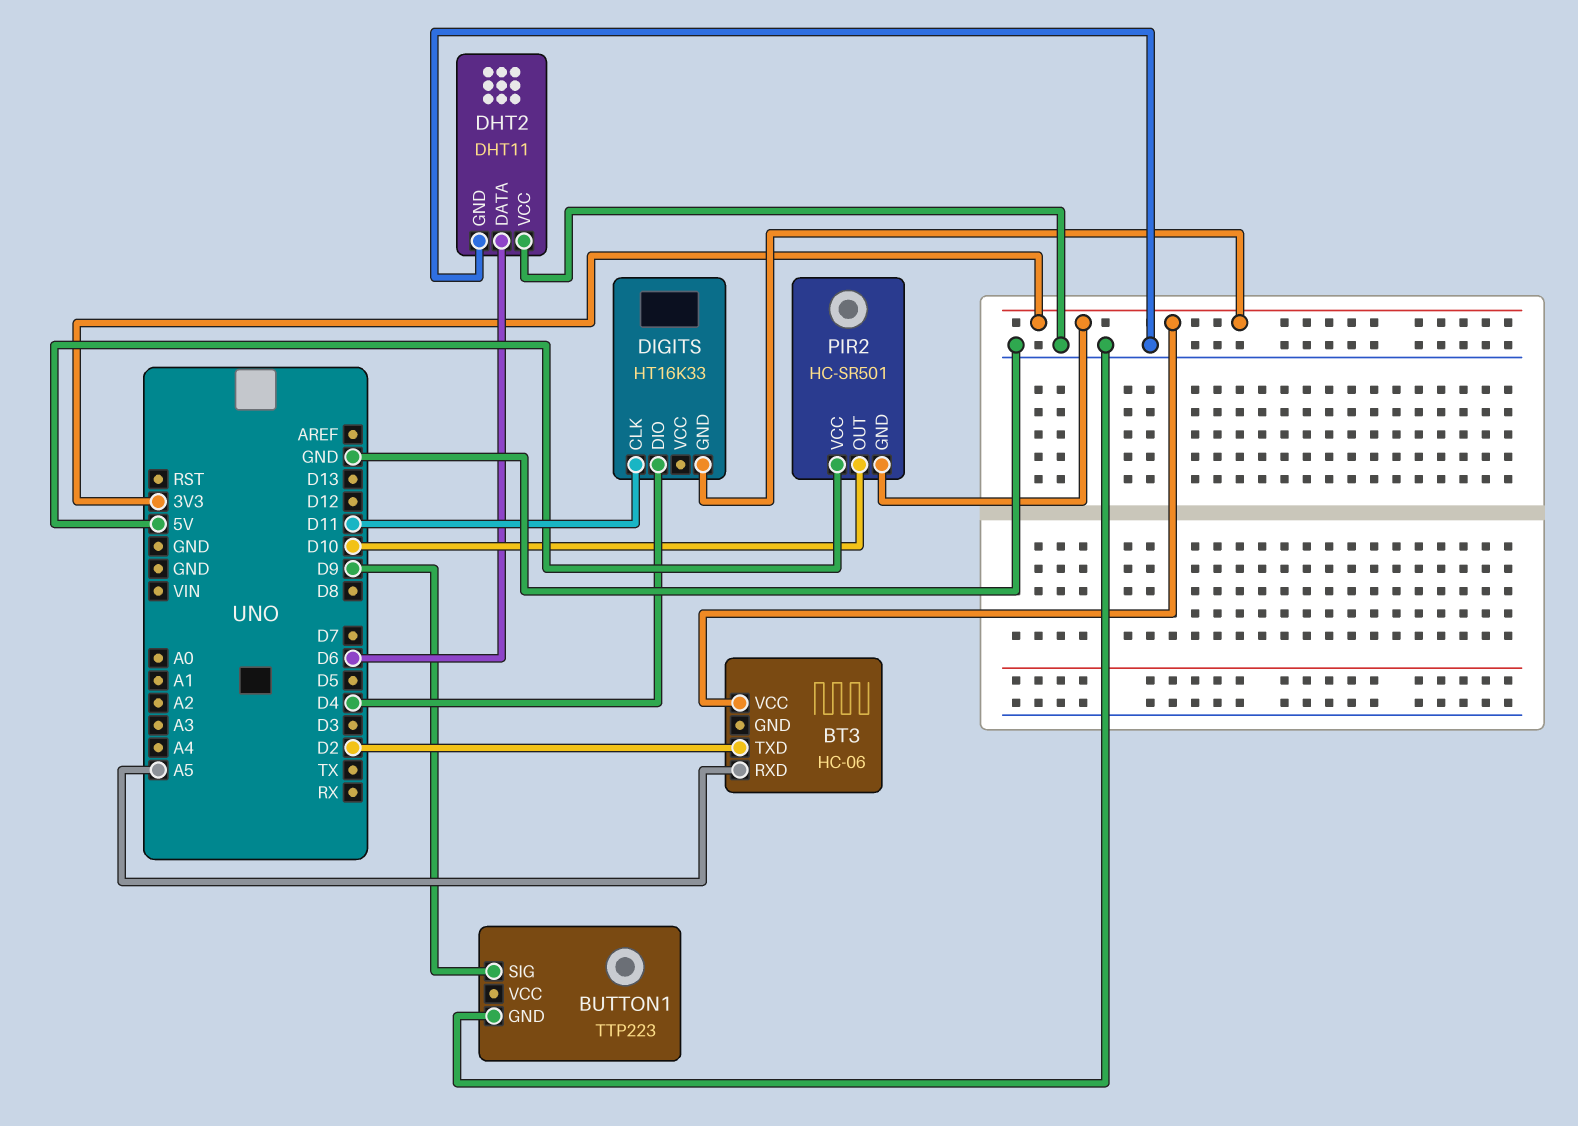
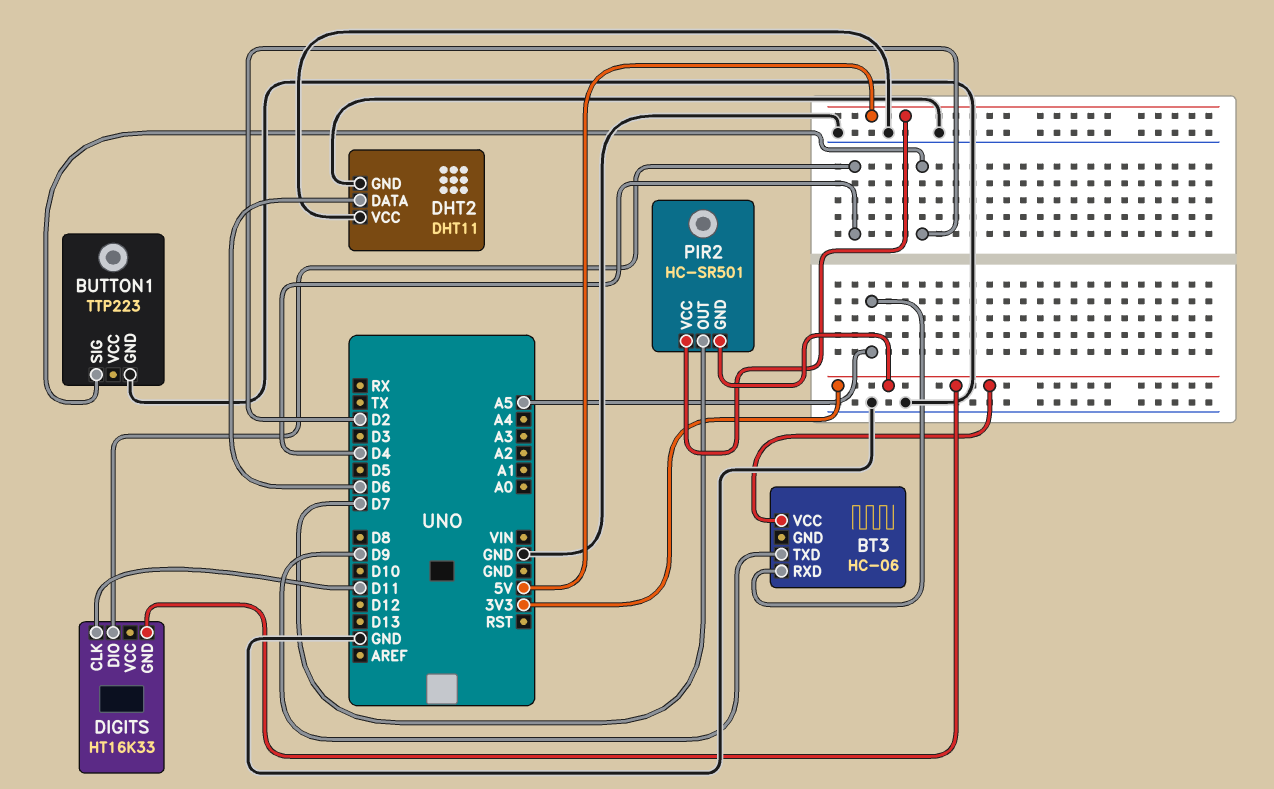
BT3 pin TXD: D2 -> D9
BUTTON1 pin SIG: D9 -> D2
PIR2 pin OUT: D10 -> D7

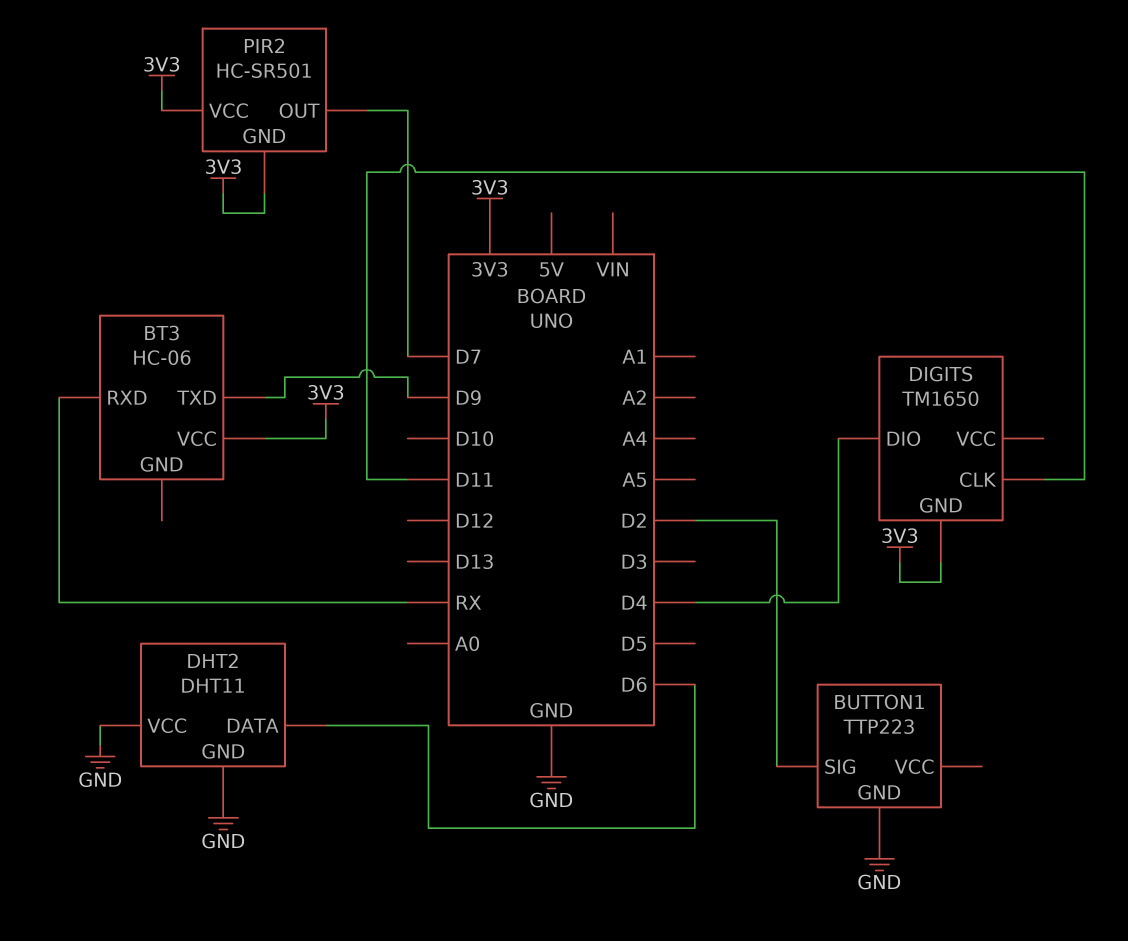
BT3 pin RXD: A5 -> RX
DIGITS: HT16K33 -> TM1650
PIR2 pin VCC: 5V -> 3V3

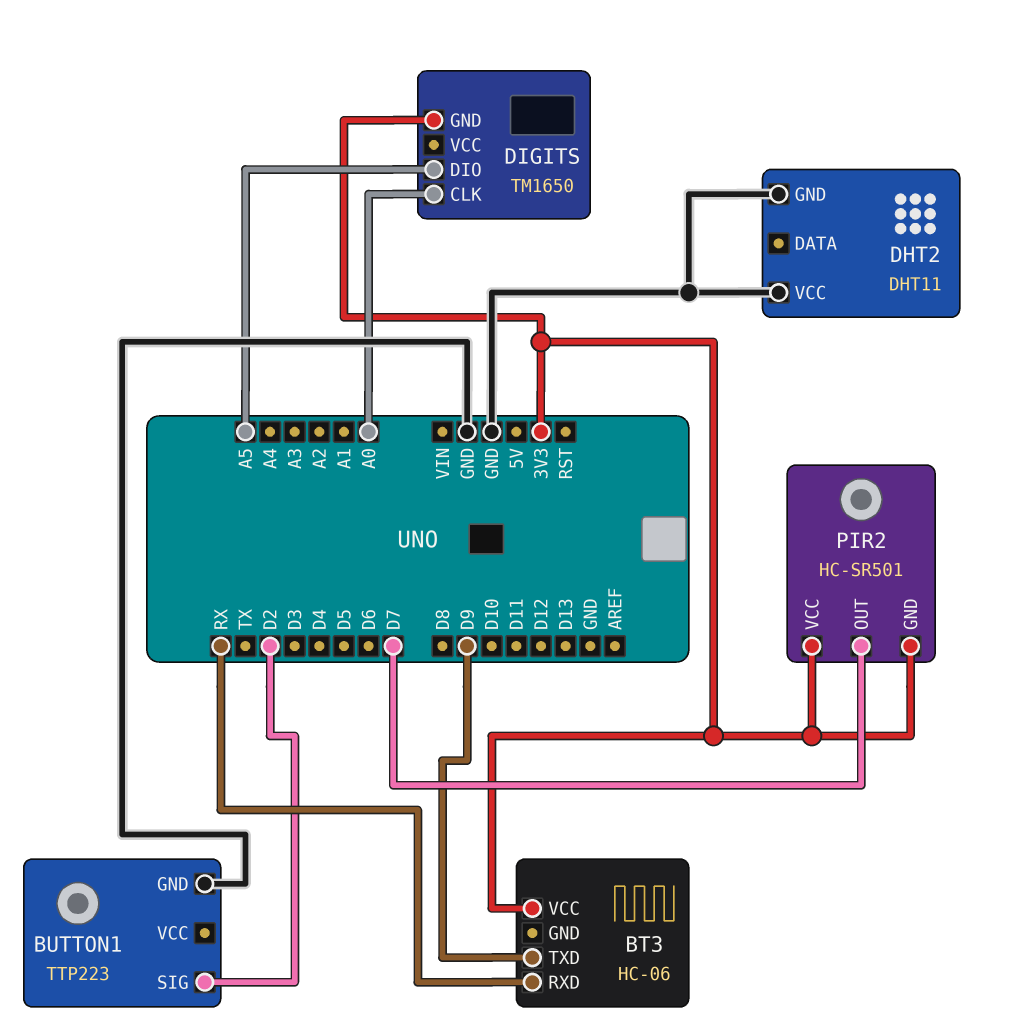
DHT2 pin DATA: D6 -> none
DIGITS pin CLK: D11 -> A0
DIGITS pin DIO: D4 -> A5

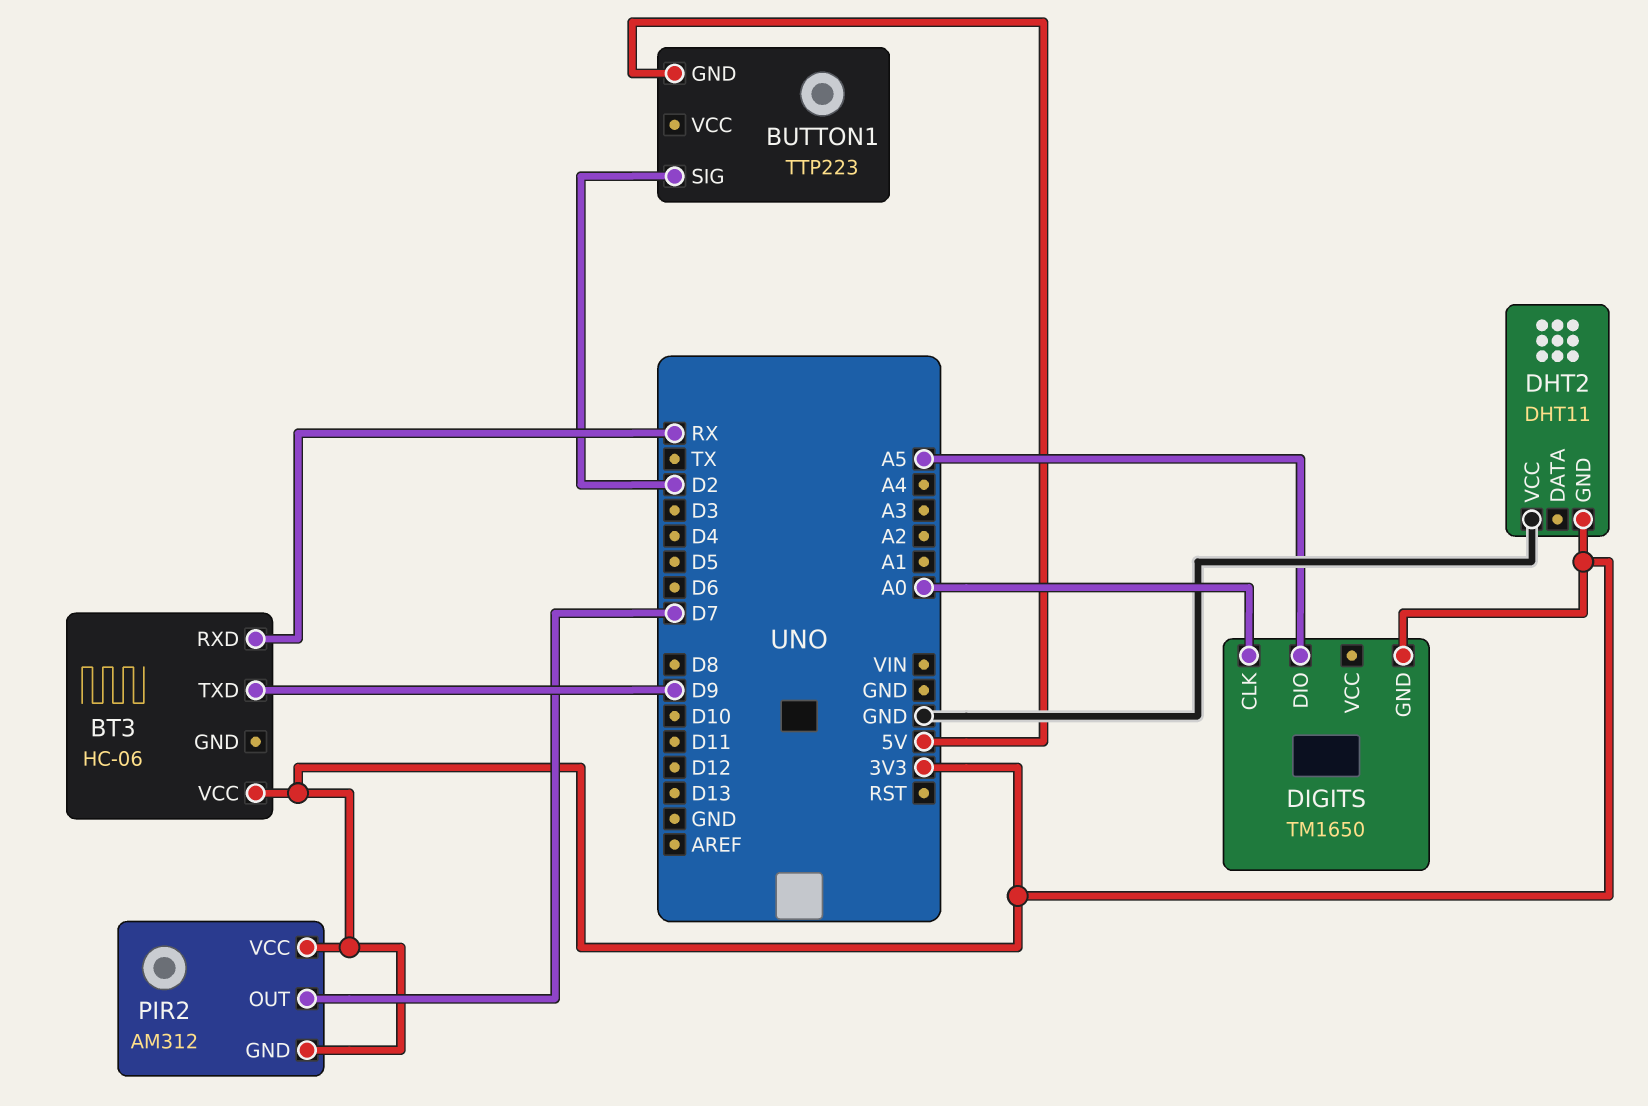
BUTTON1 pin GND: GND -> 5V
DHT2 pin GND: GND -> 3V3
PIR2: HC-SR501 -> AM312

